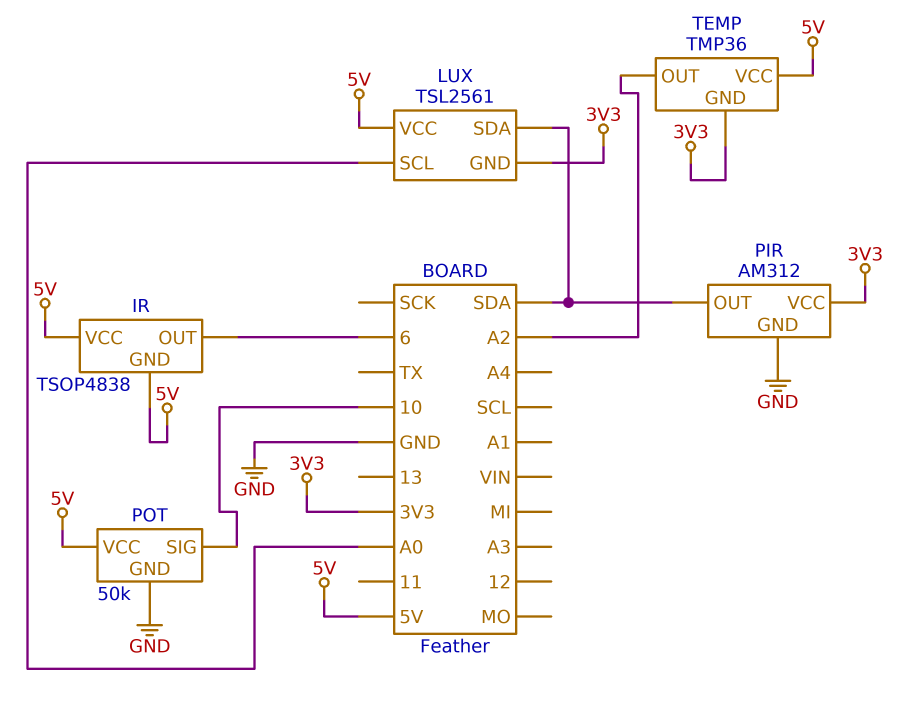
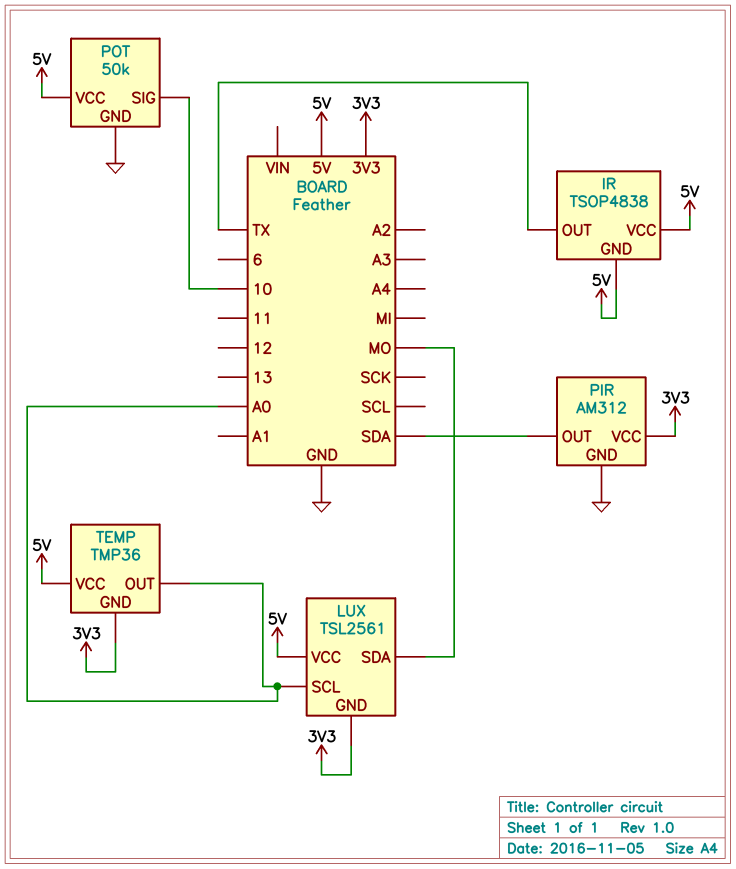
IR pin OUT: 6 -> TX
LUX pin SDA: SDA -> MO
TEMP pin OUT: A2 -> A0

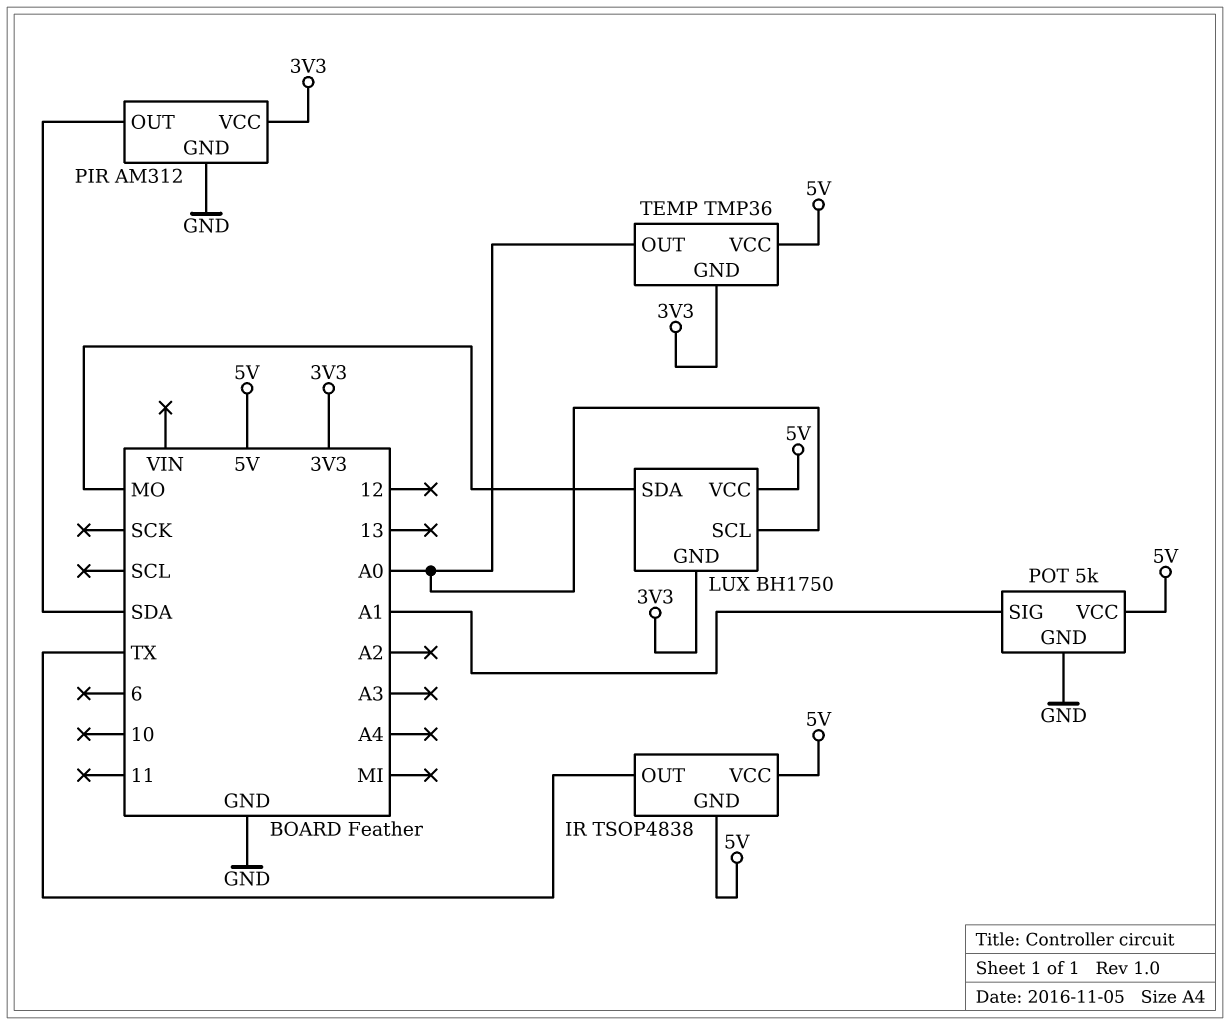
LUX: TSL2561 -> BH1750
POT: 50k -> 5k
POT pin SIG: 10 -> A1

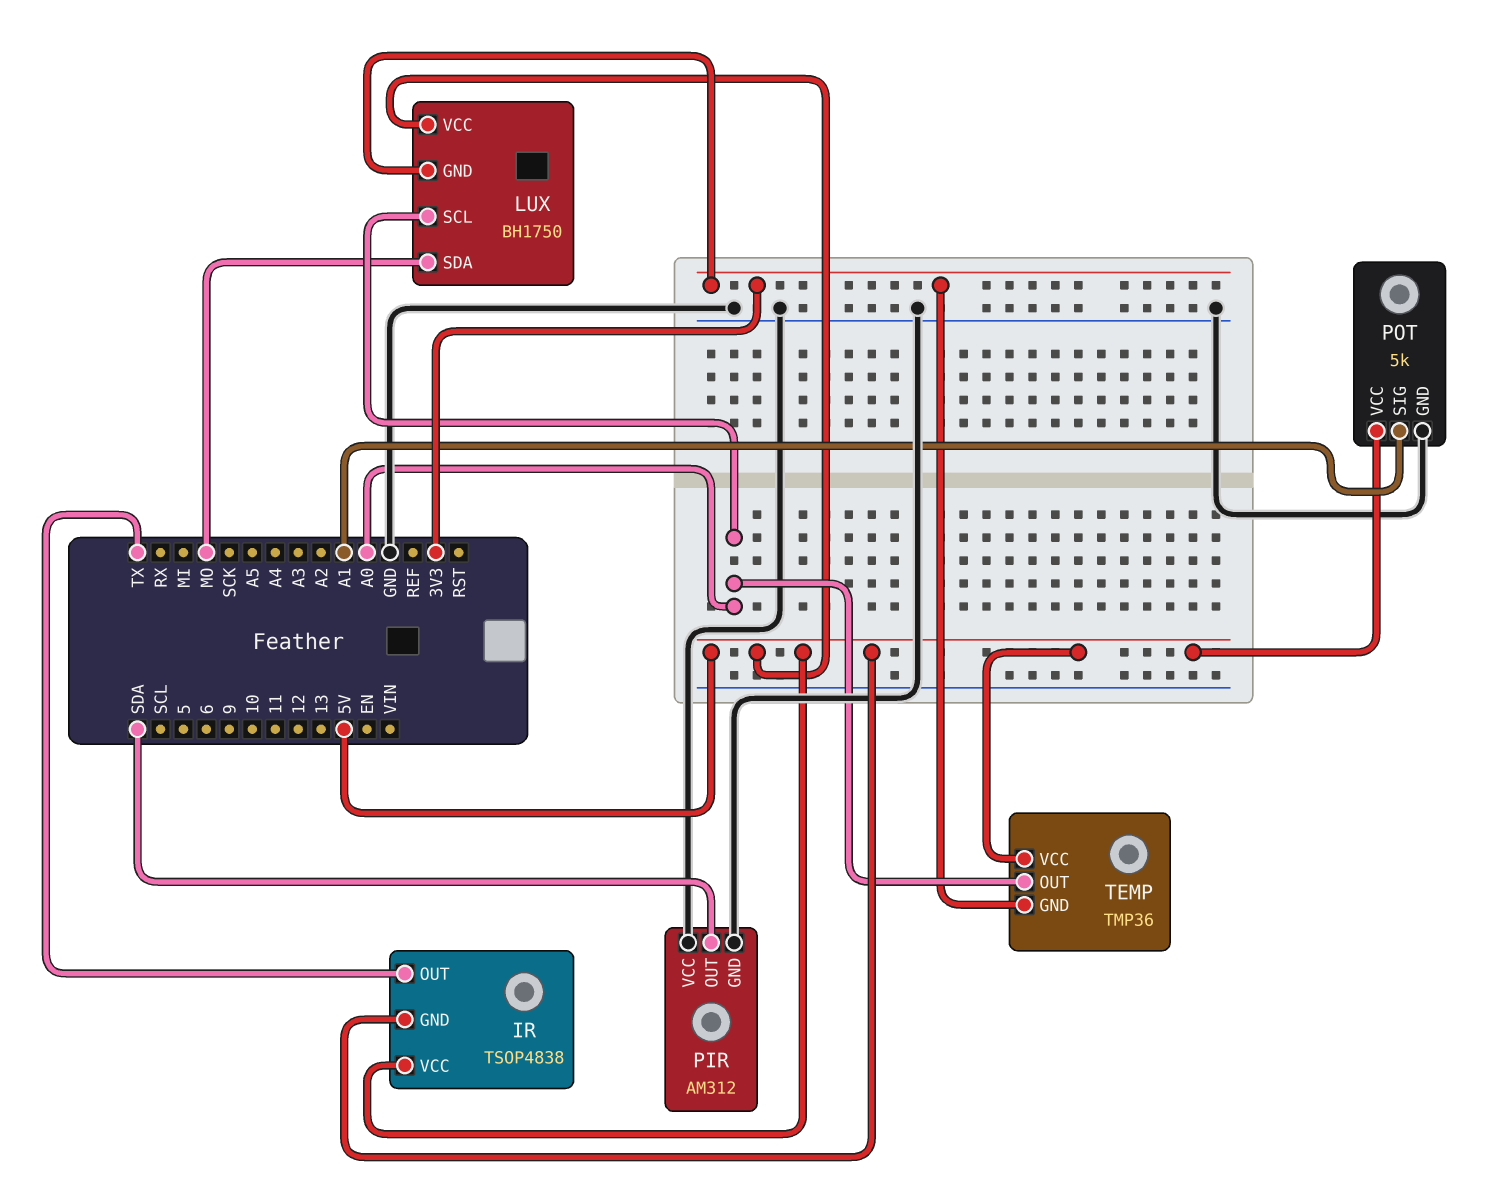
PIR pin VCC: 3V3 -> GND

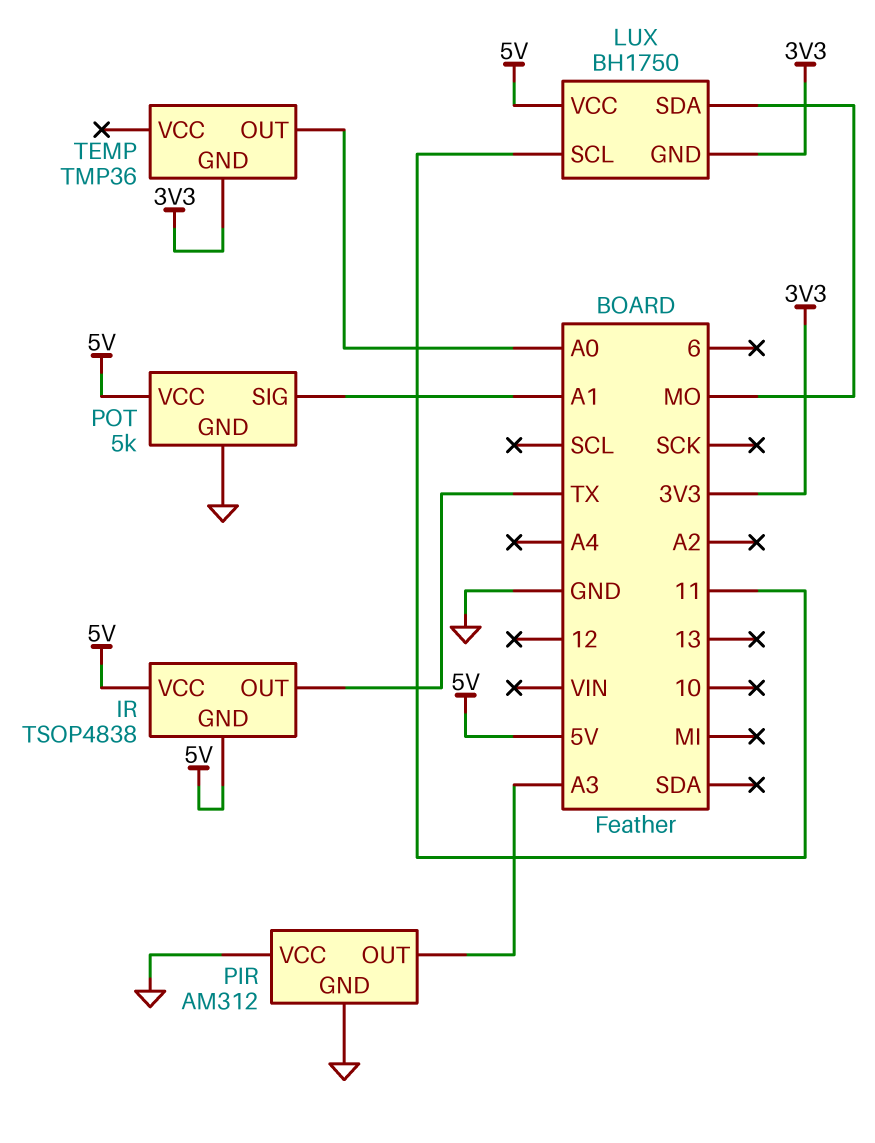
LUX pin SCL: A0 -> 11
PIR pin OUT: SDA -> A3
TEMP pin VCC: 5V -> none

